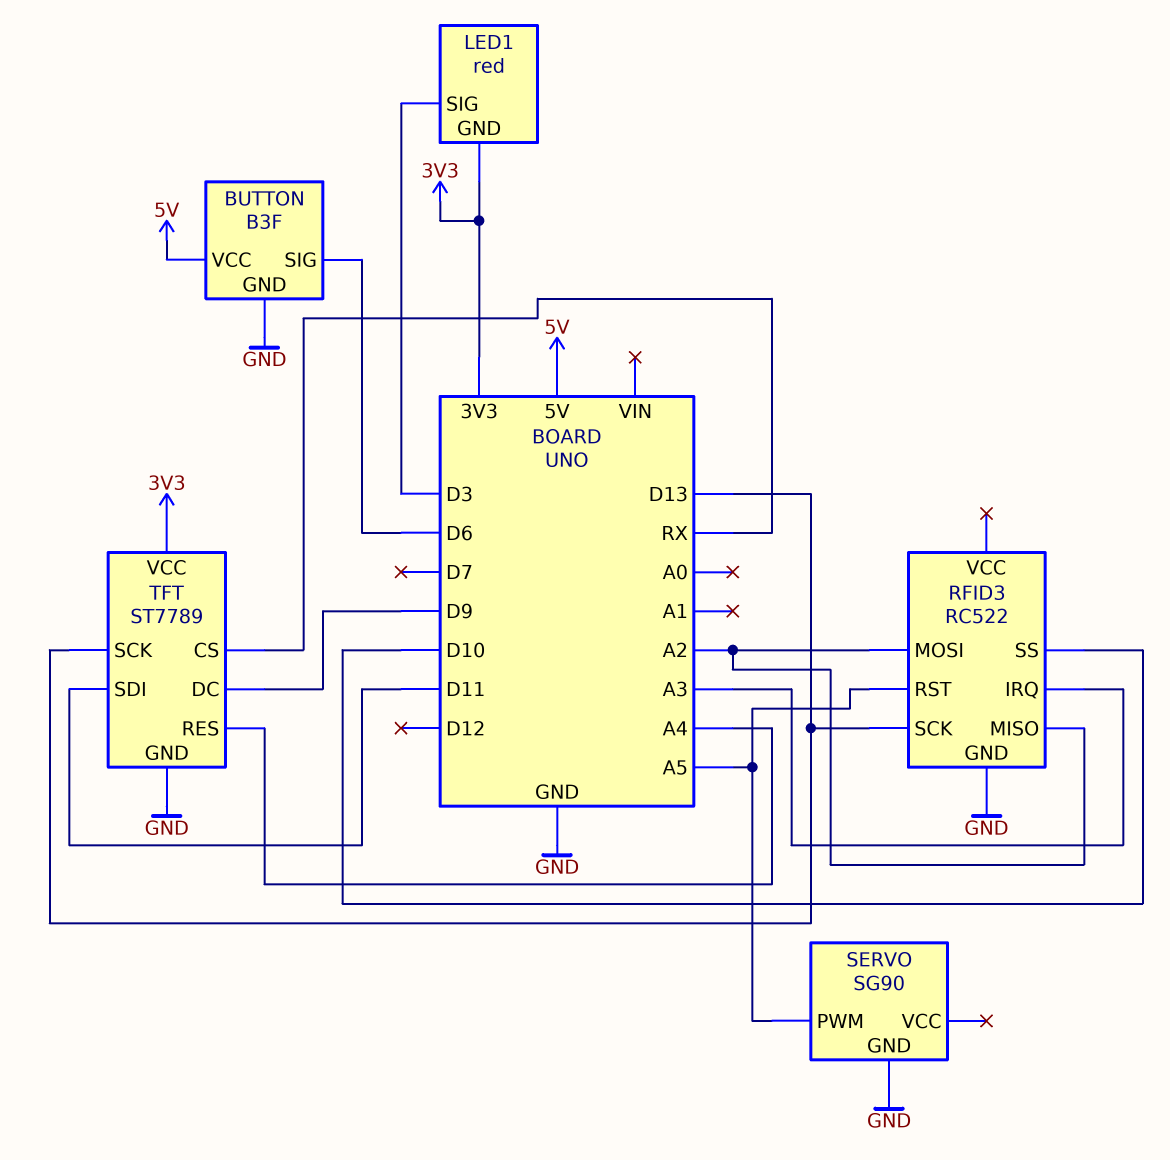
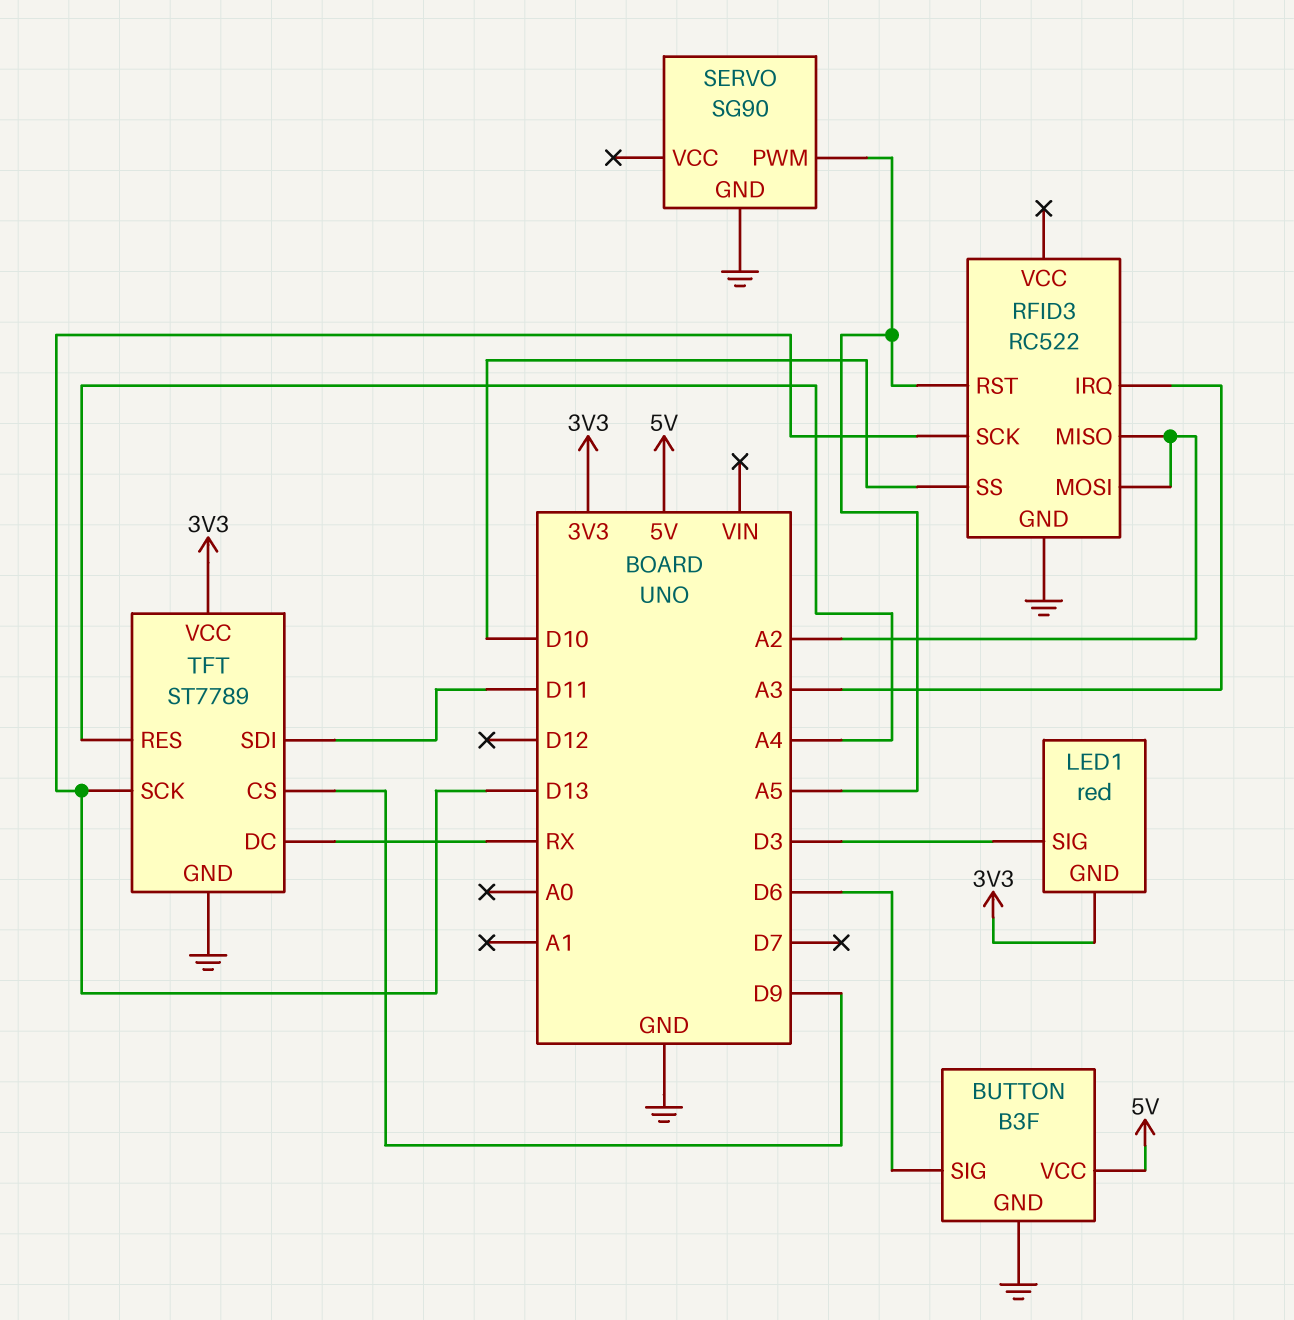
TFT pin CS: RX -> D9
TFT pin DC: D9 -> RX

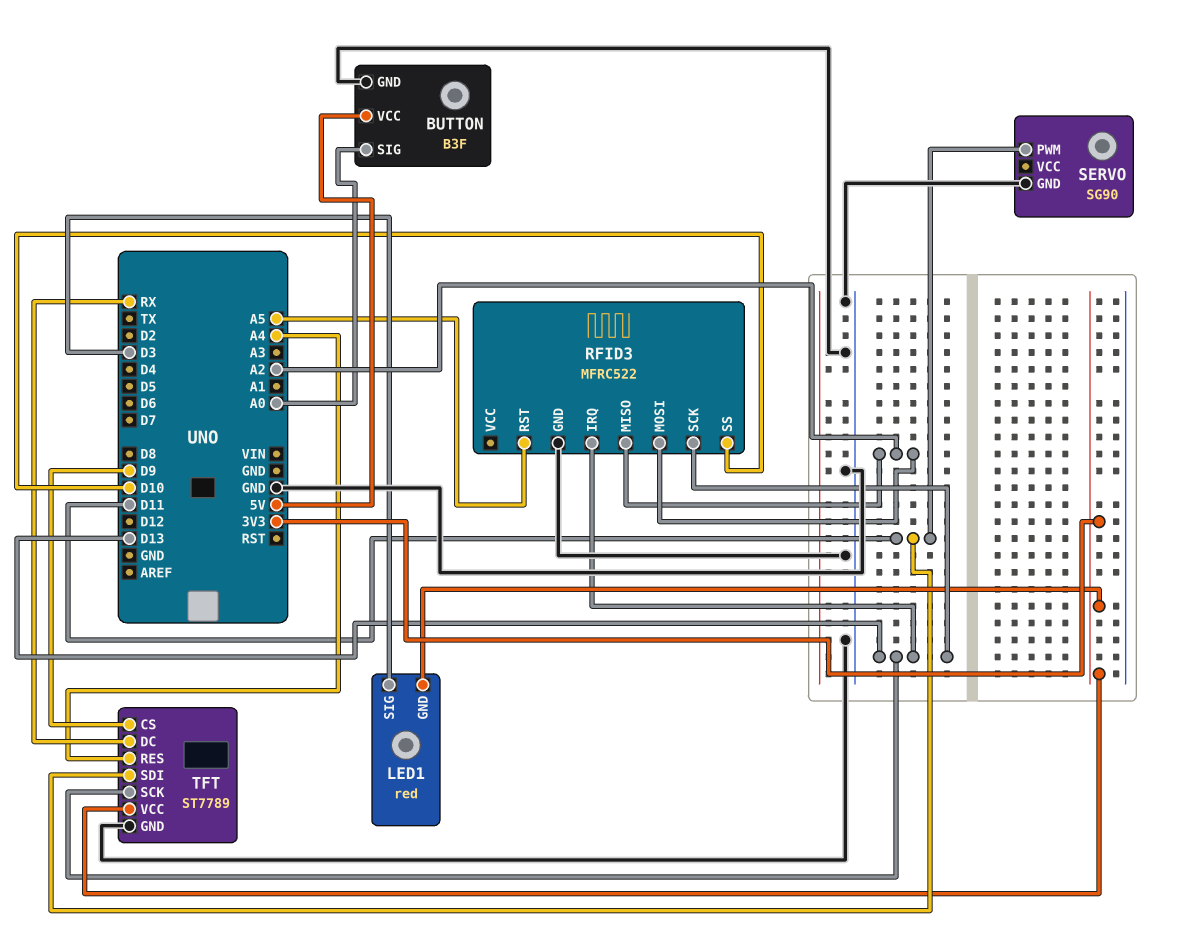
BUTTON pin SIG: D6 -> A0
RFID3: RC522 -> MFRC522
RFID3 pin IRQ: A3 -> D13
SERVO pin PWM: A5 -> D11

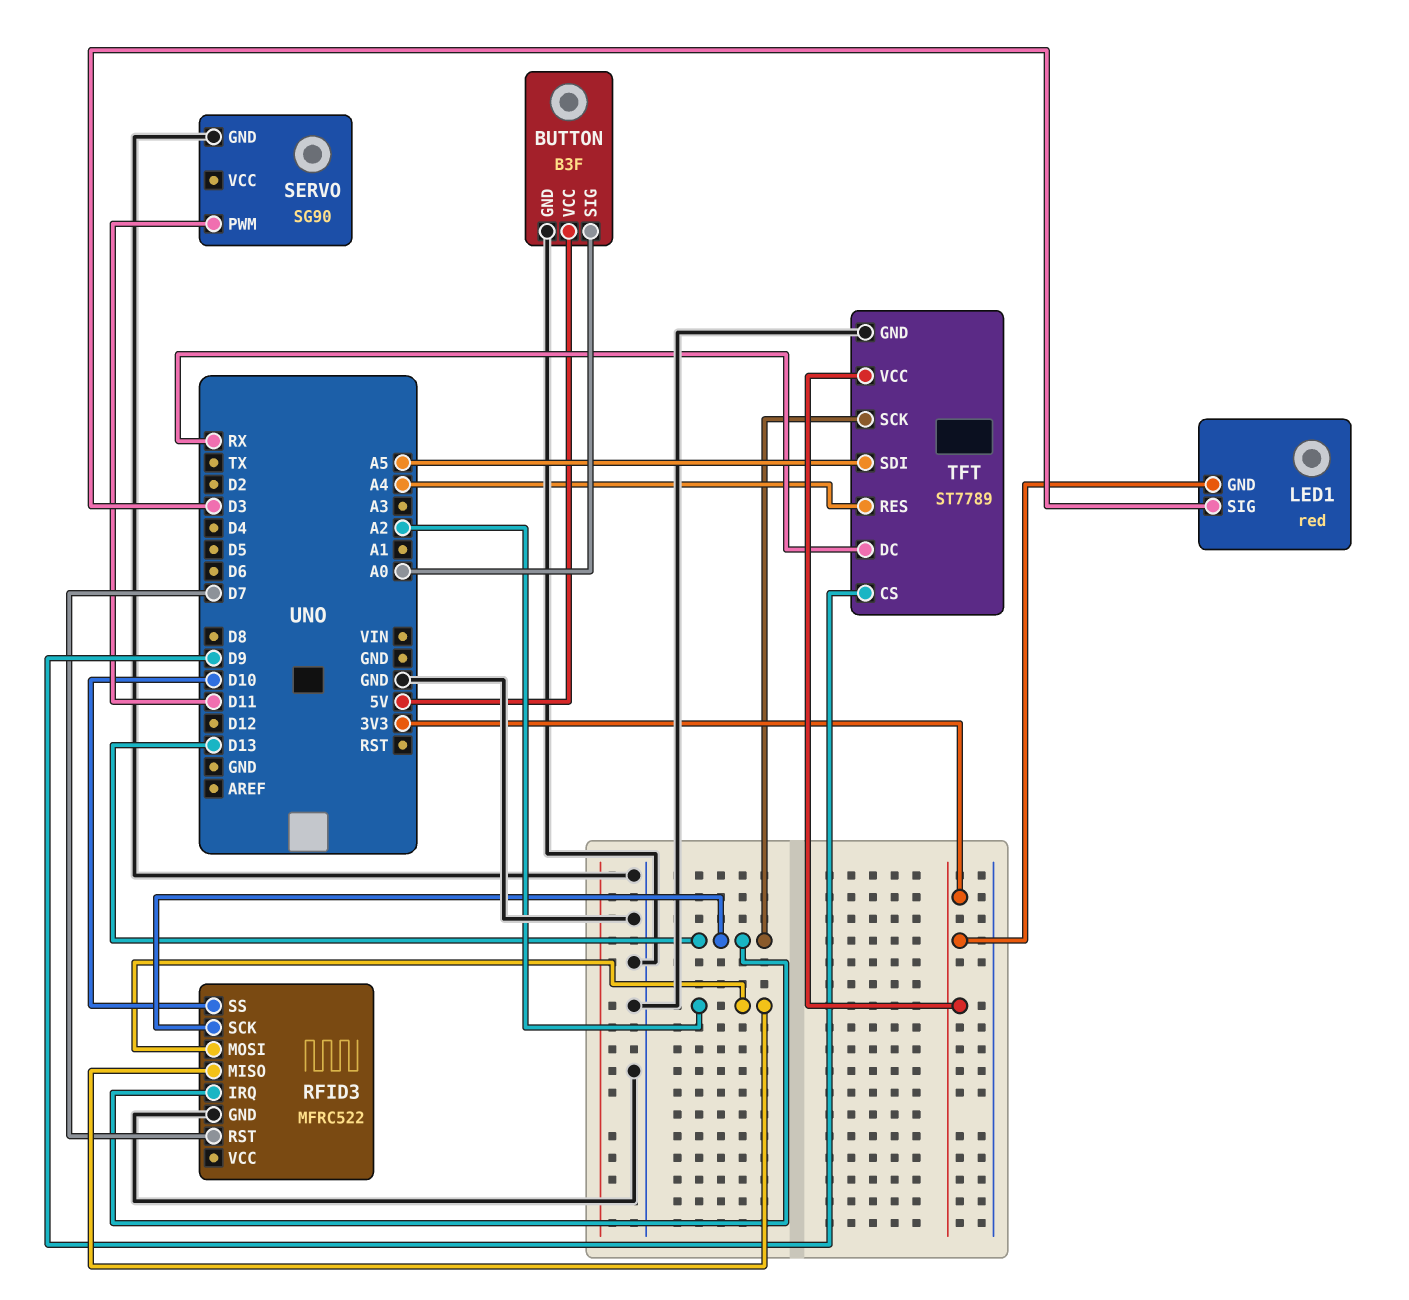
RFID3 pin RST: A5 -> D7
TFT pin SDI: D11 -> A5

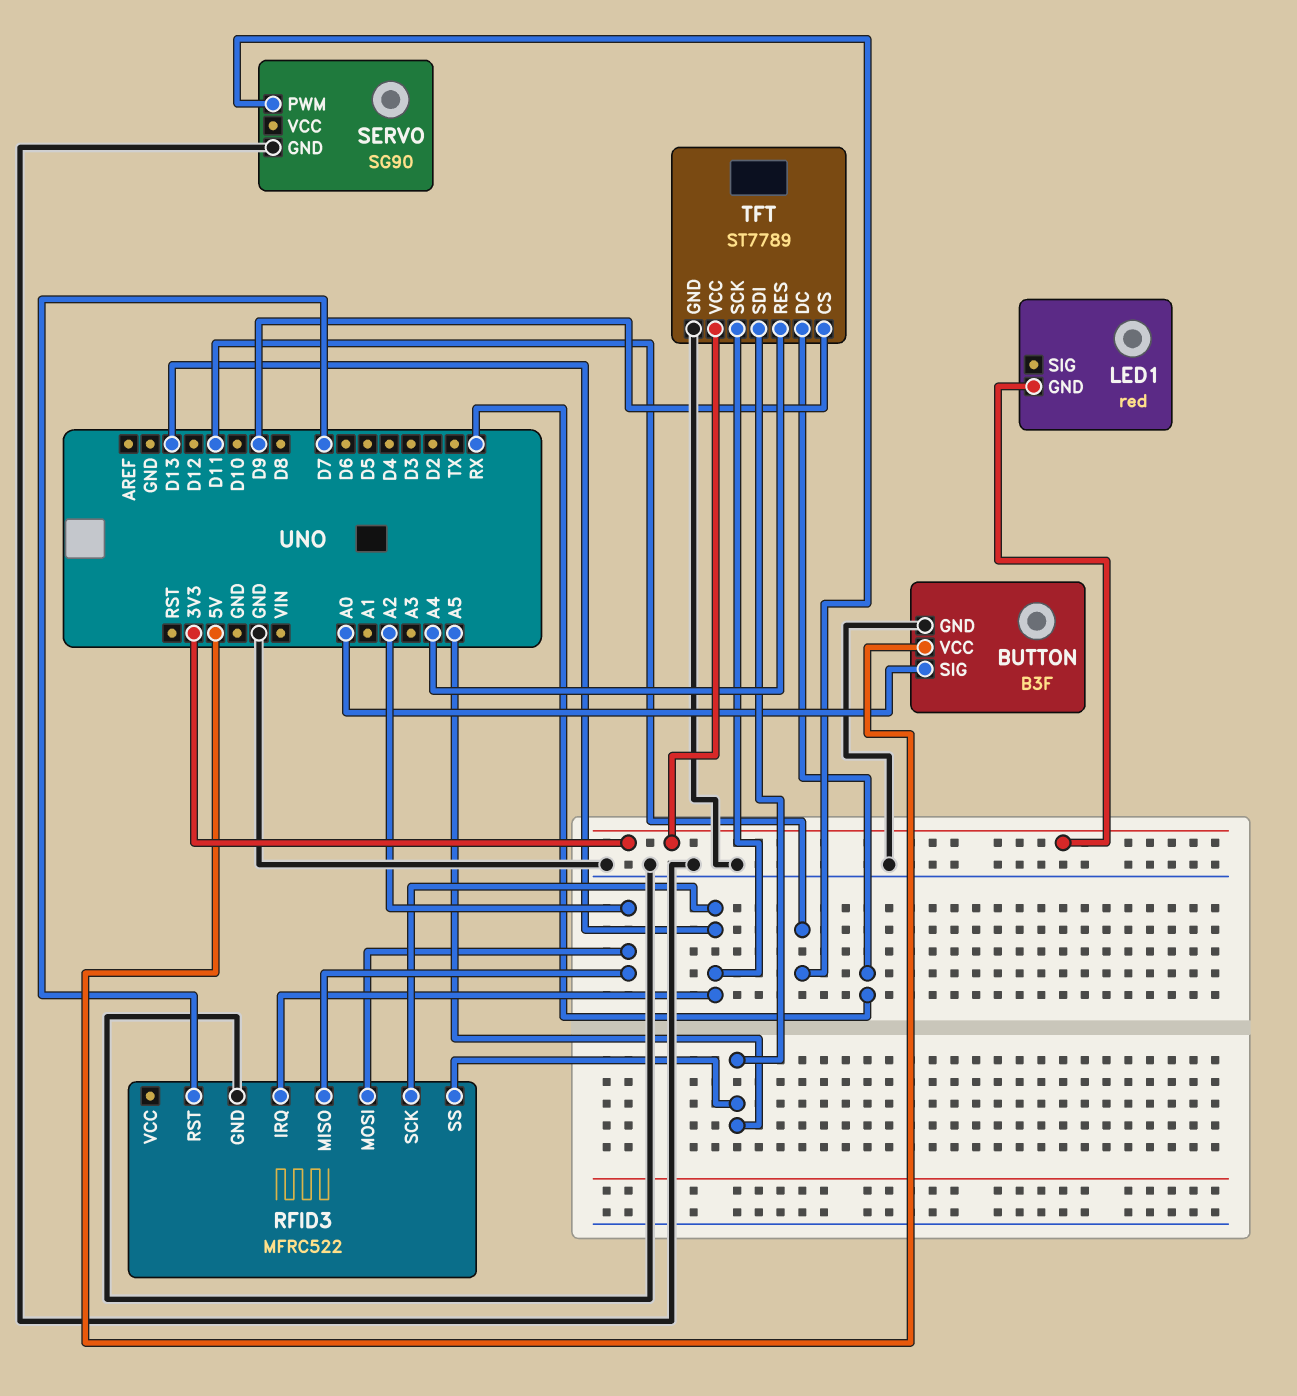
LED1 pin SIG: D3 -> none
RFID3 pin SS: D10 -> A5

